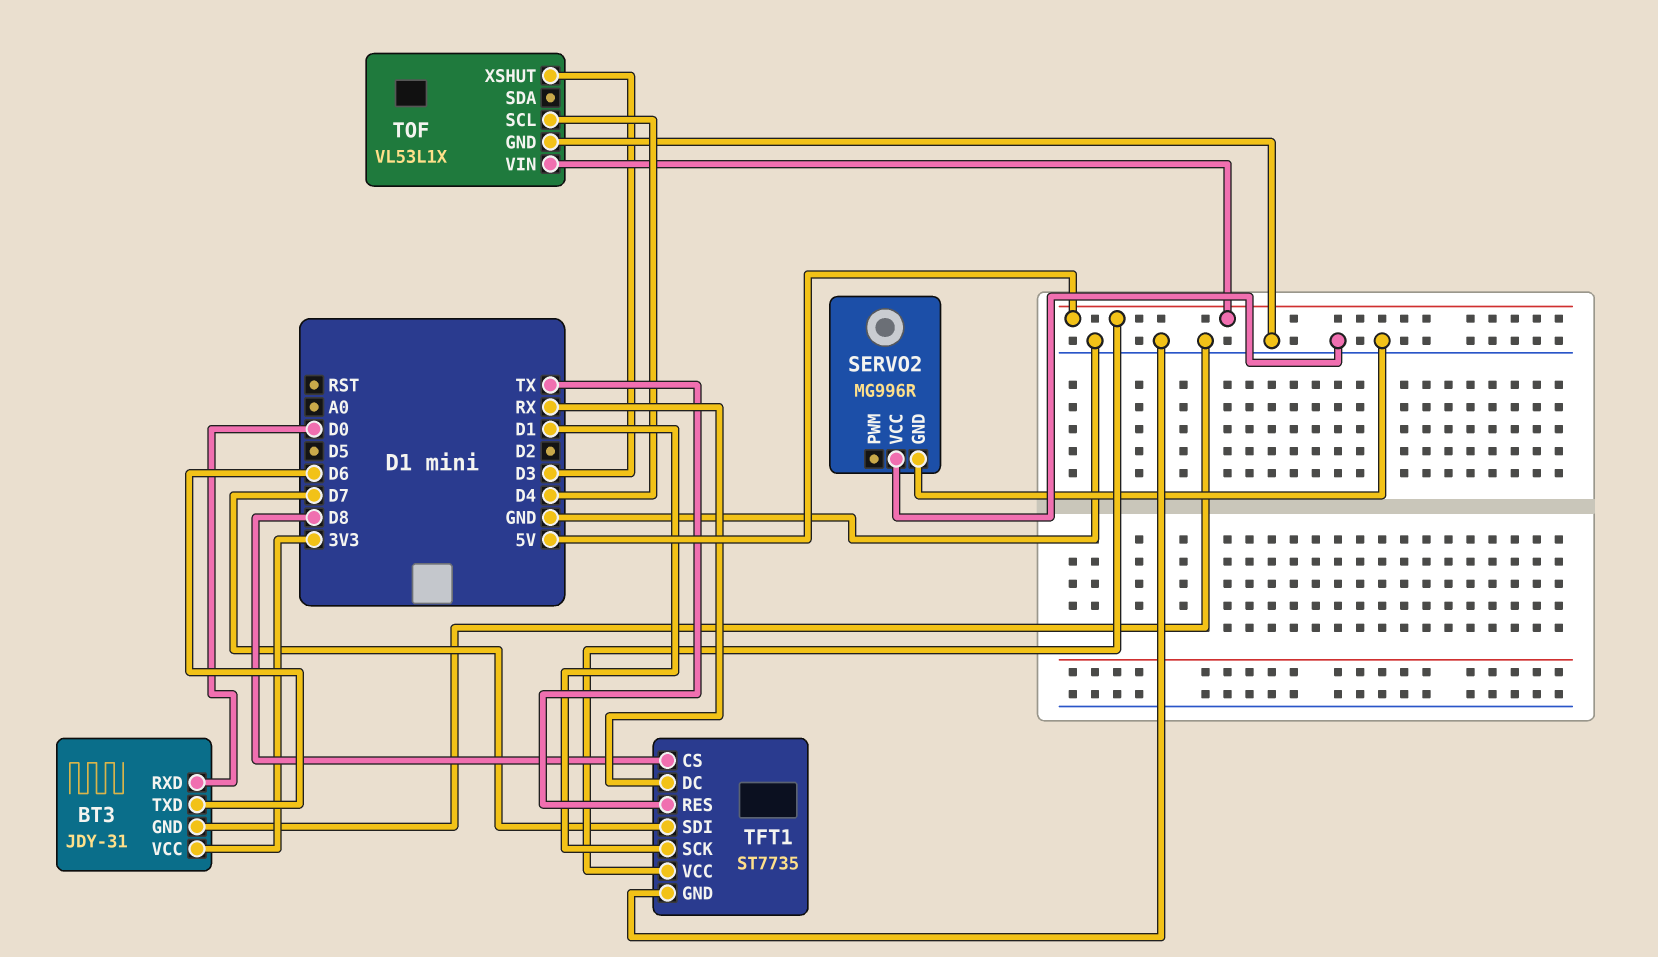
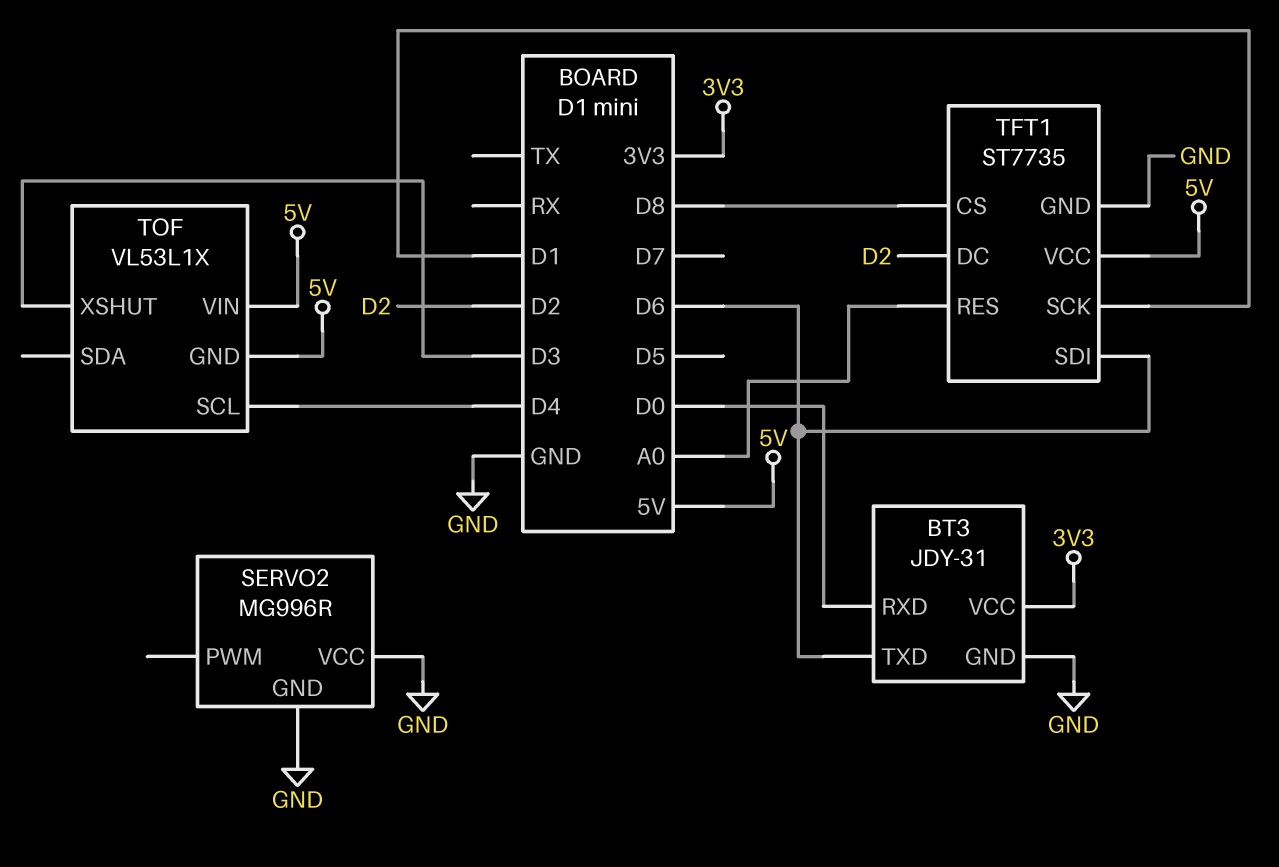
TFT1 pin DC: RX -> D2
TFT1 pin RES: TX -> A0
TFT1 pin SDI: D7 -> D6
TOF pin GND: GND -> 5V

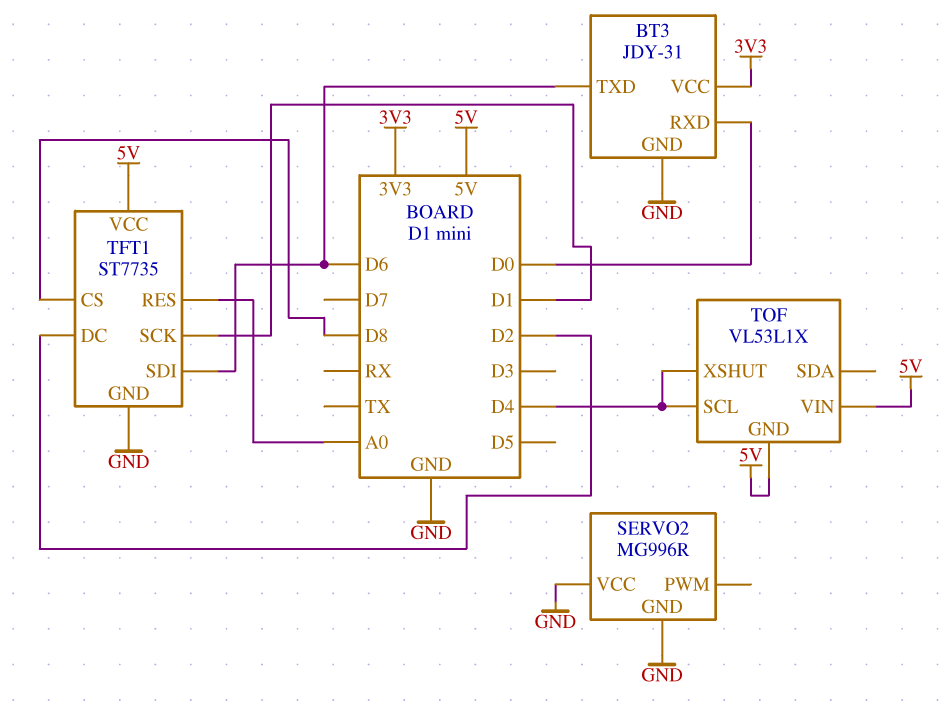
TOF pin XSHUT: D3 -> D4

